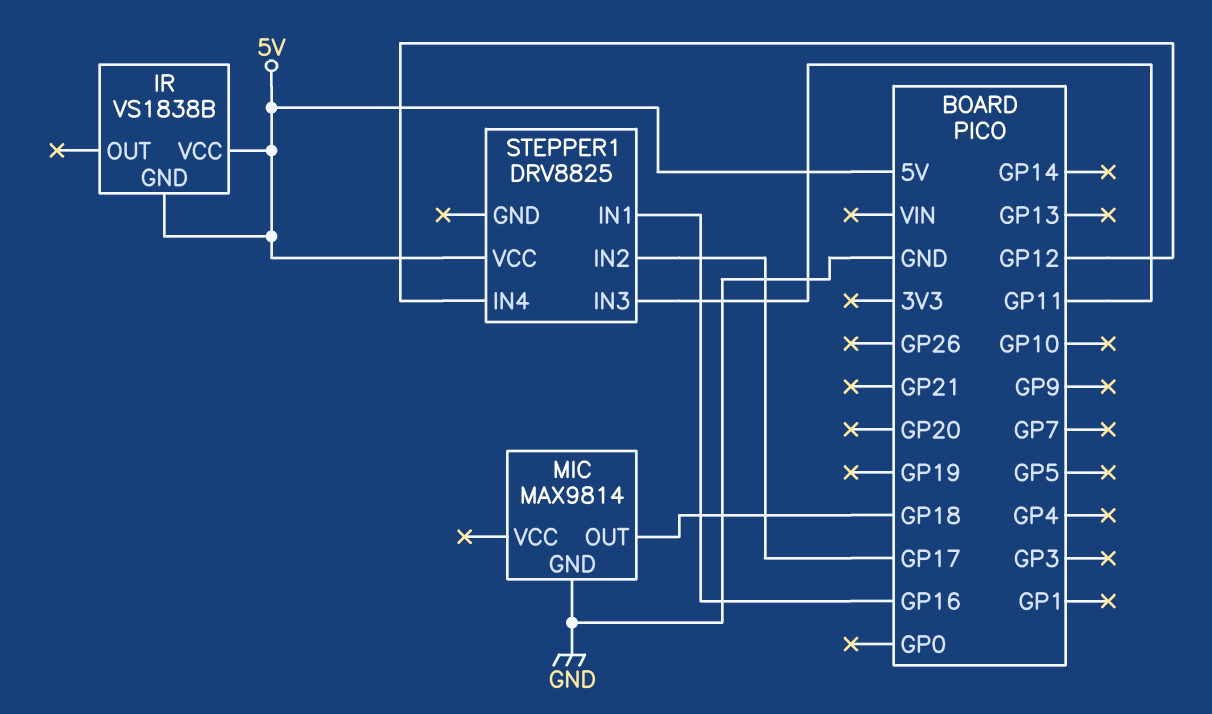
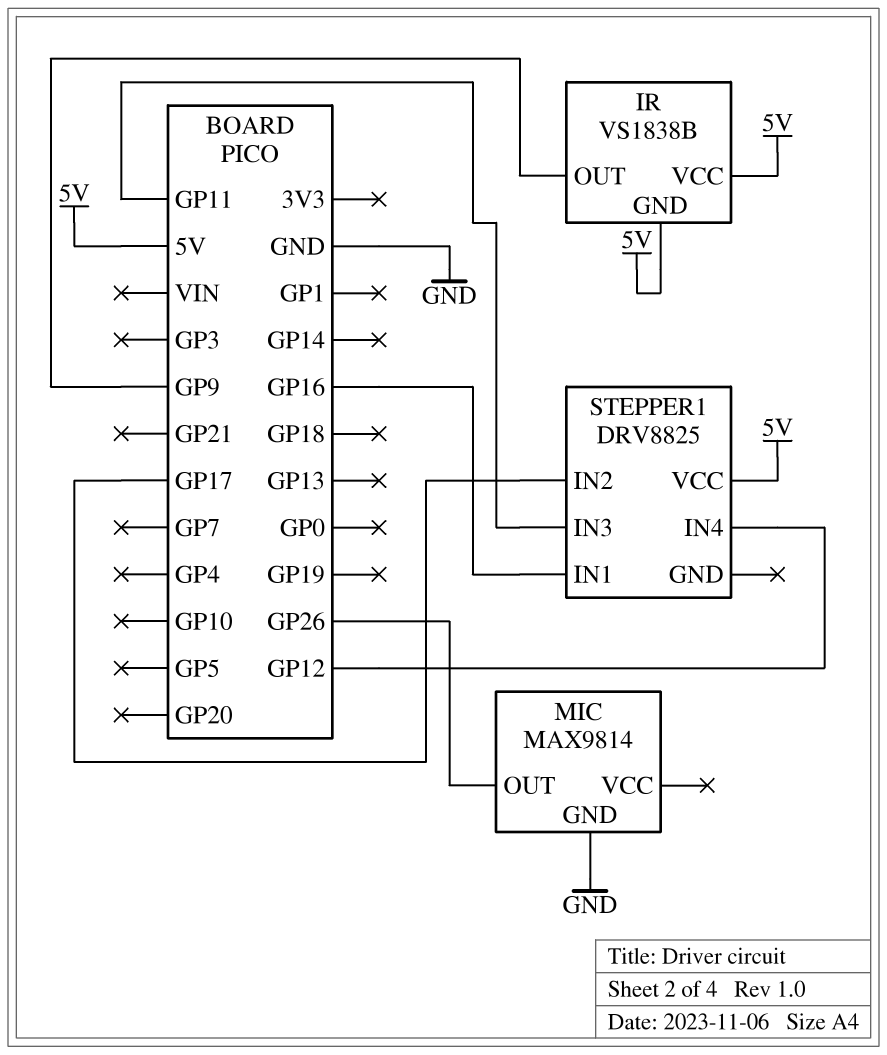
IR pin OUT: none -> GP9
MIC pin OUT: GP18 -> GP26

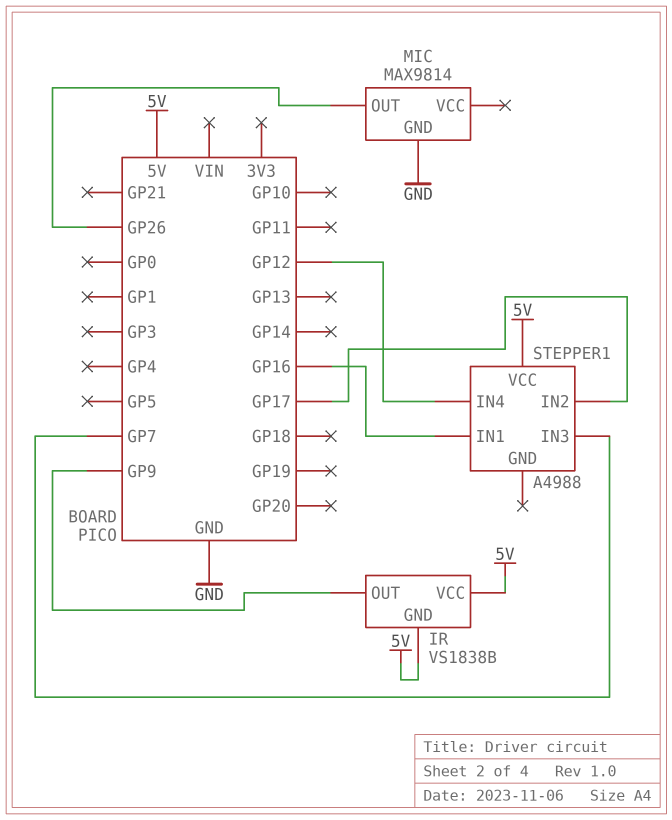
STEPPER1: DRV8825 -> A4988
STEPPER1 pin IN3: GP11 -> GP7

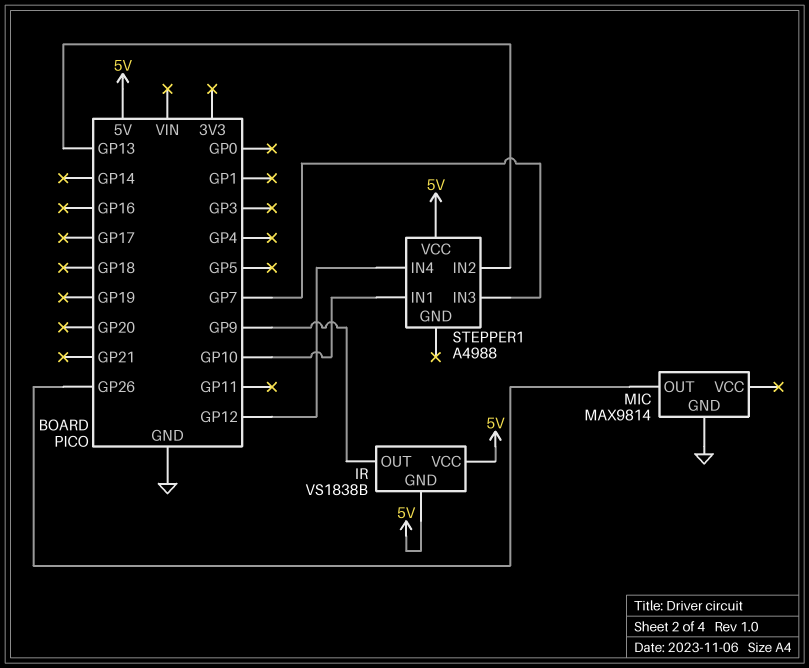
STEPPER1 pin IN1: GP16 -> GP10
STEPPER1 pin IN2: GP17 -> GP13

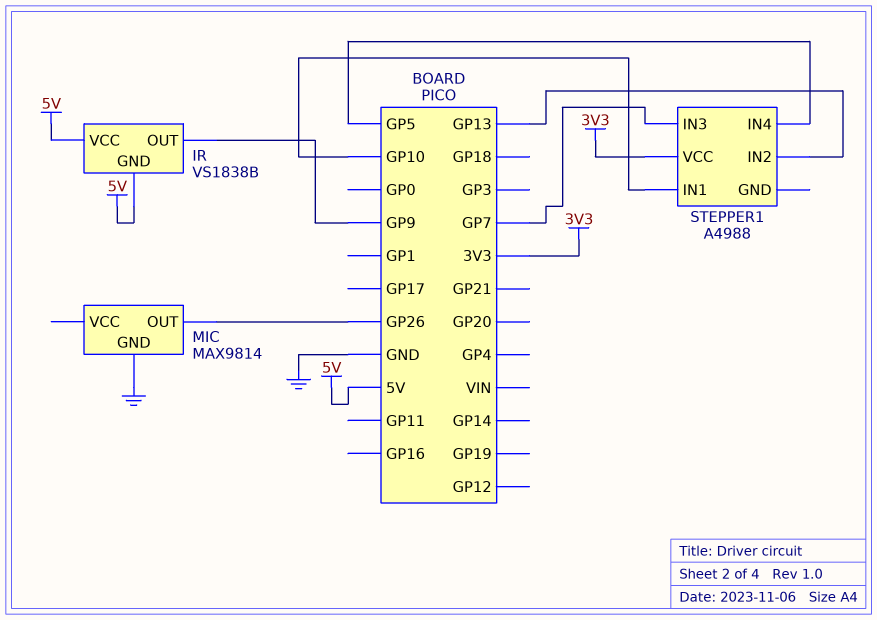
STEPPER1 pin IN4: GP12 -> GP5
STEPPER1 pin VCC: 5V -> 3V3

